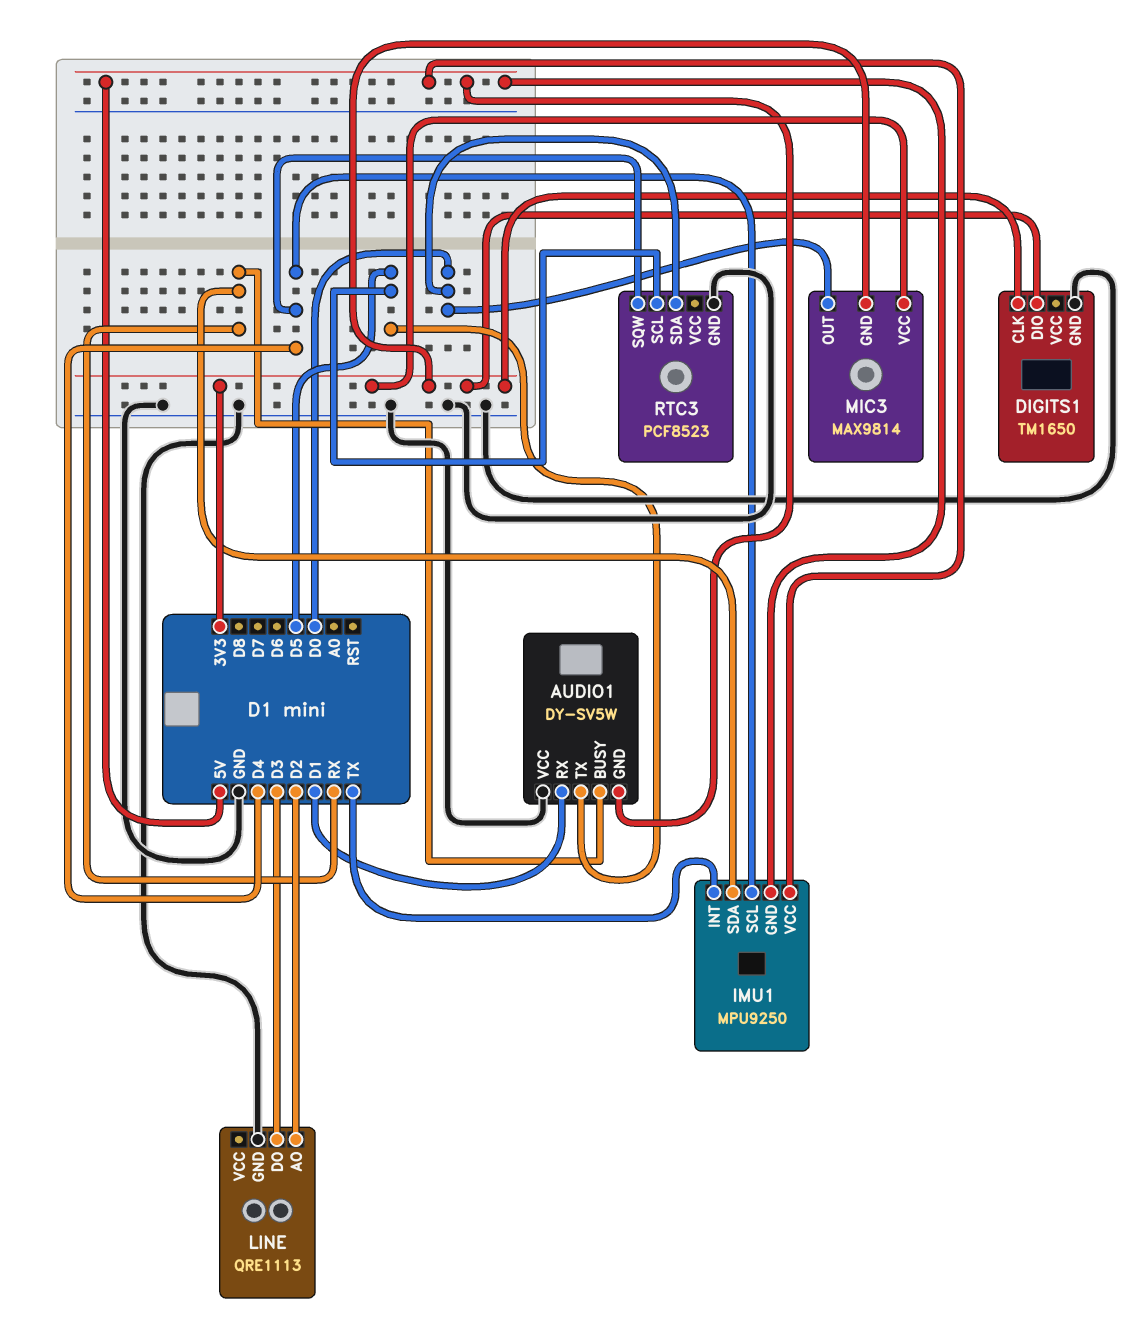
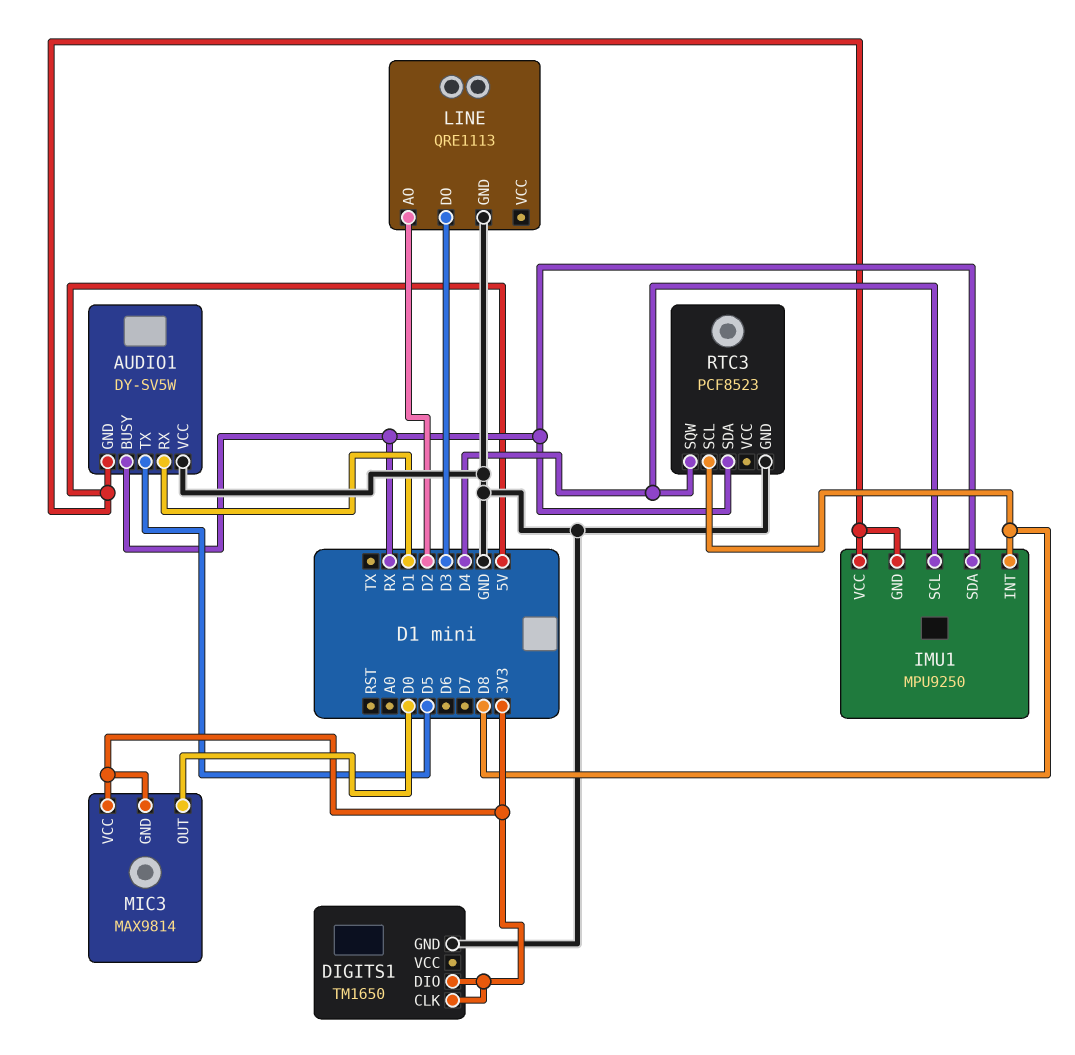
IMU1 pin INT: TX -> D8
RTC3 pin SCL: D5 -> D8
RTC3 pin SDA: D0 -> RX

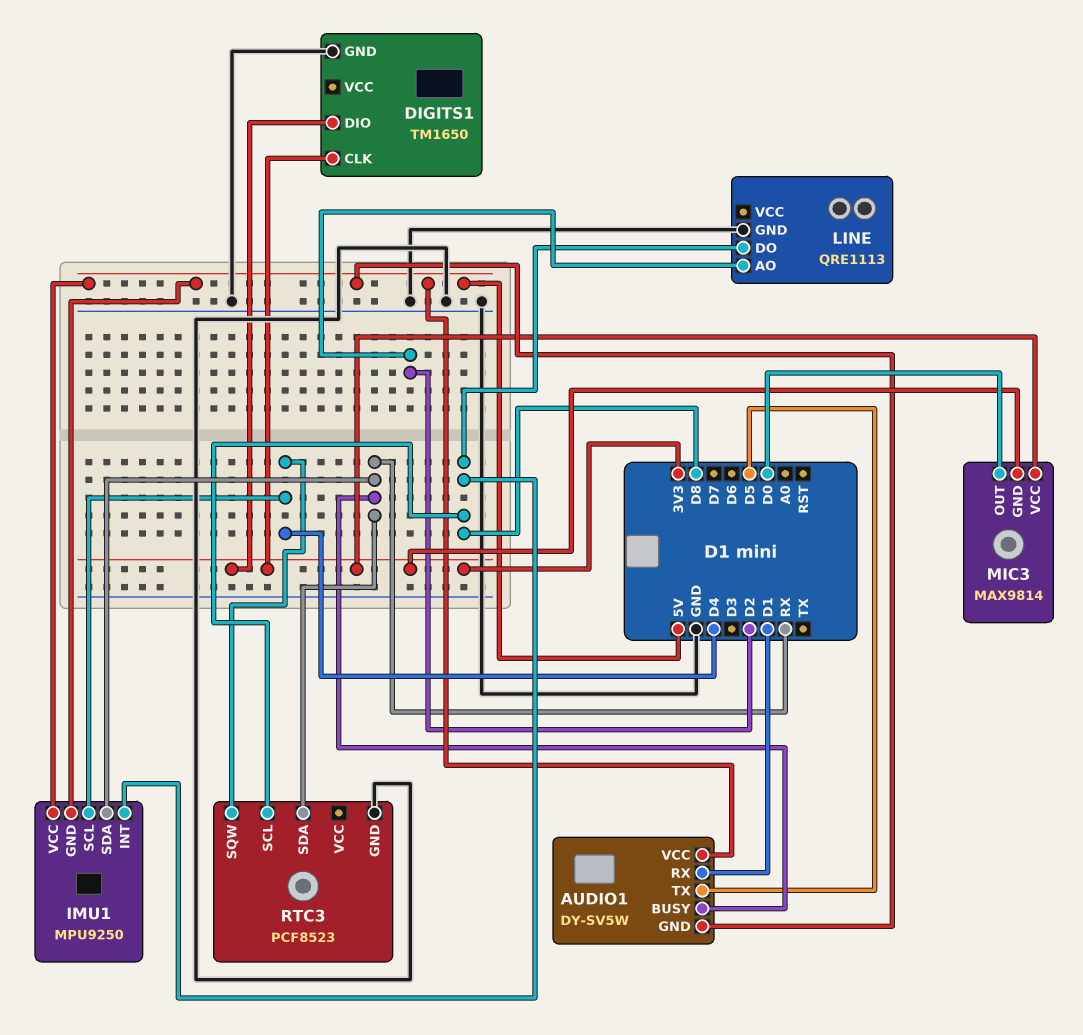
AUDIO1 pin VCC: GND -> 5V
LINE pin DO: D3 -> D8

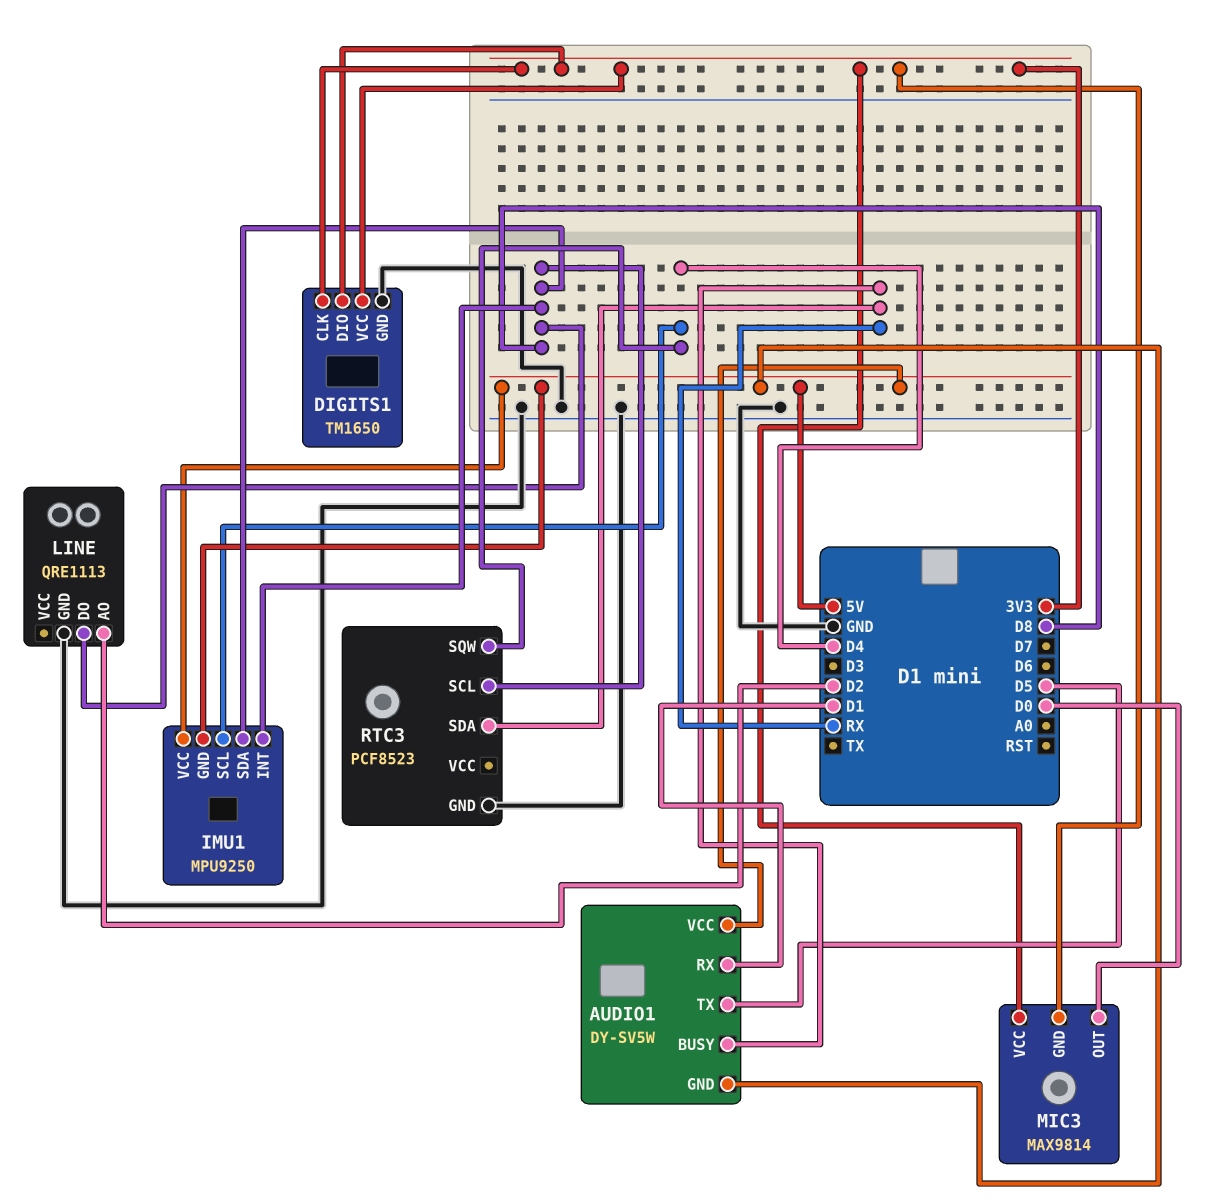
DIGITS1 pin VCC: none -> 3V3
IMU1 pin SDA: RX -> D8

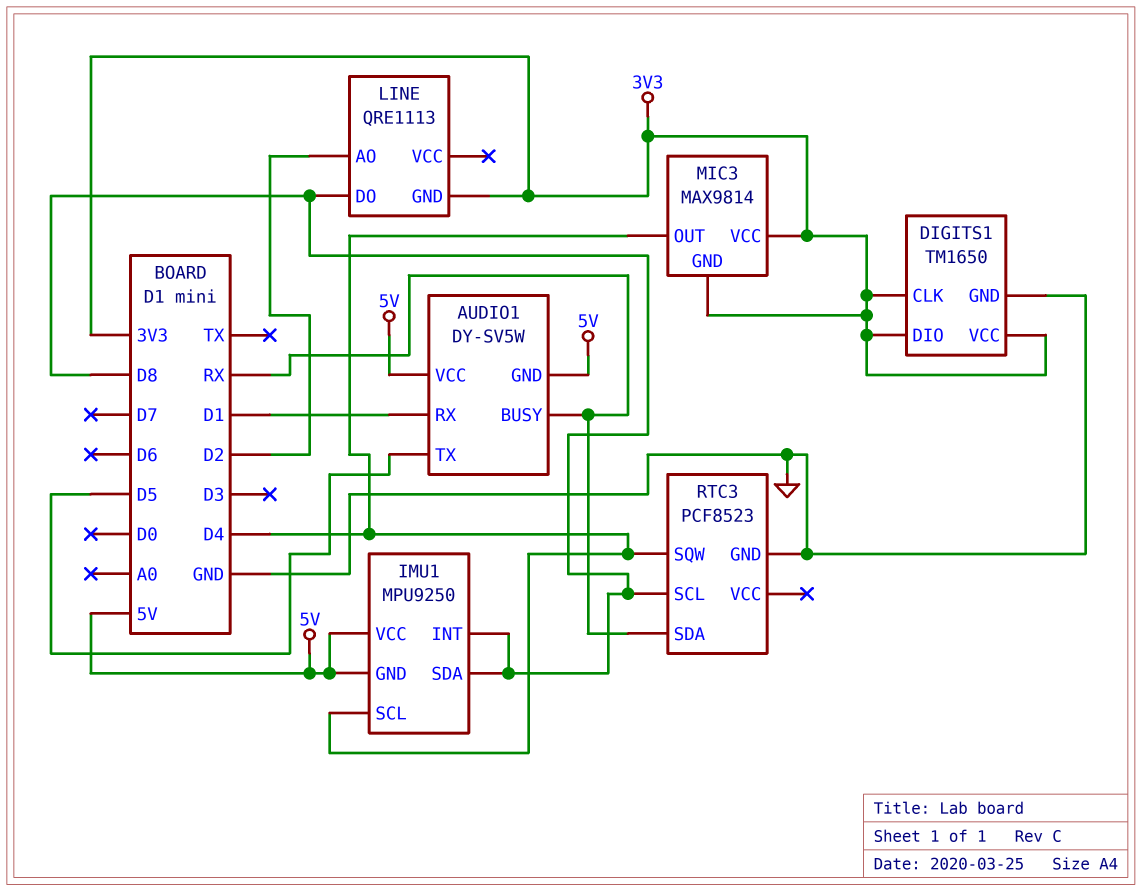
LINE pin GND: GND -> 3V3
MIC3 pin OUT: D0 -> D4

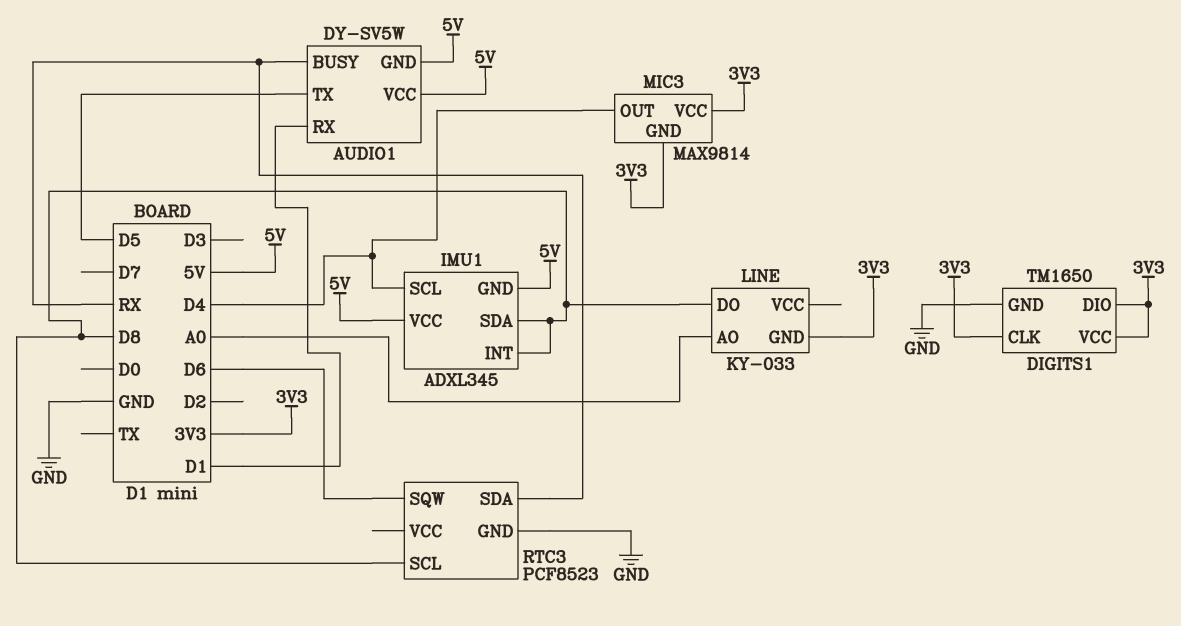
IMU1: MPU9250 -> ADXL345
LINE: QRE1113 -> KY-033
LINE pin AO: D2 -> A0
RTC3 pin SQW: D4 -> D6

